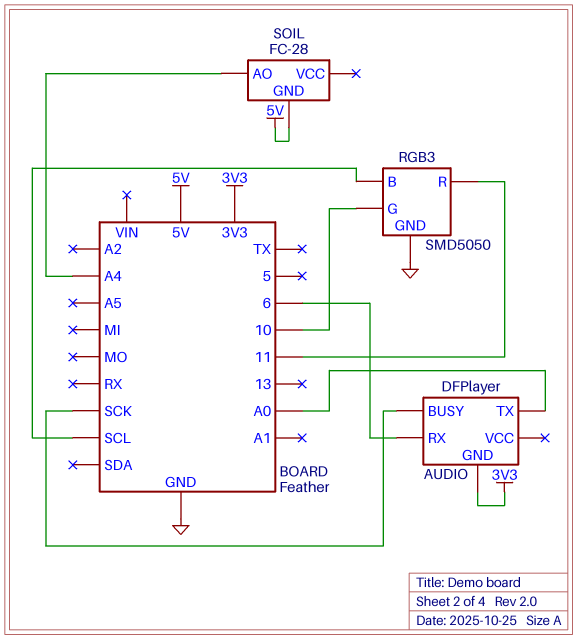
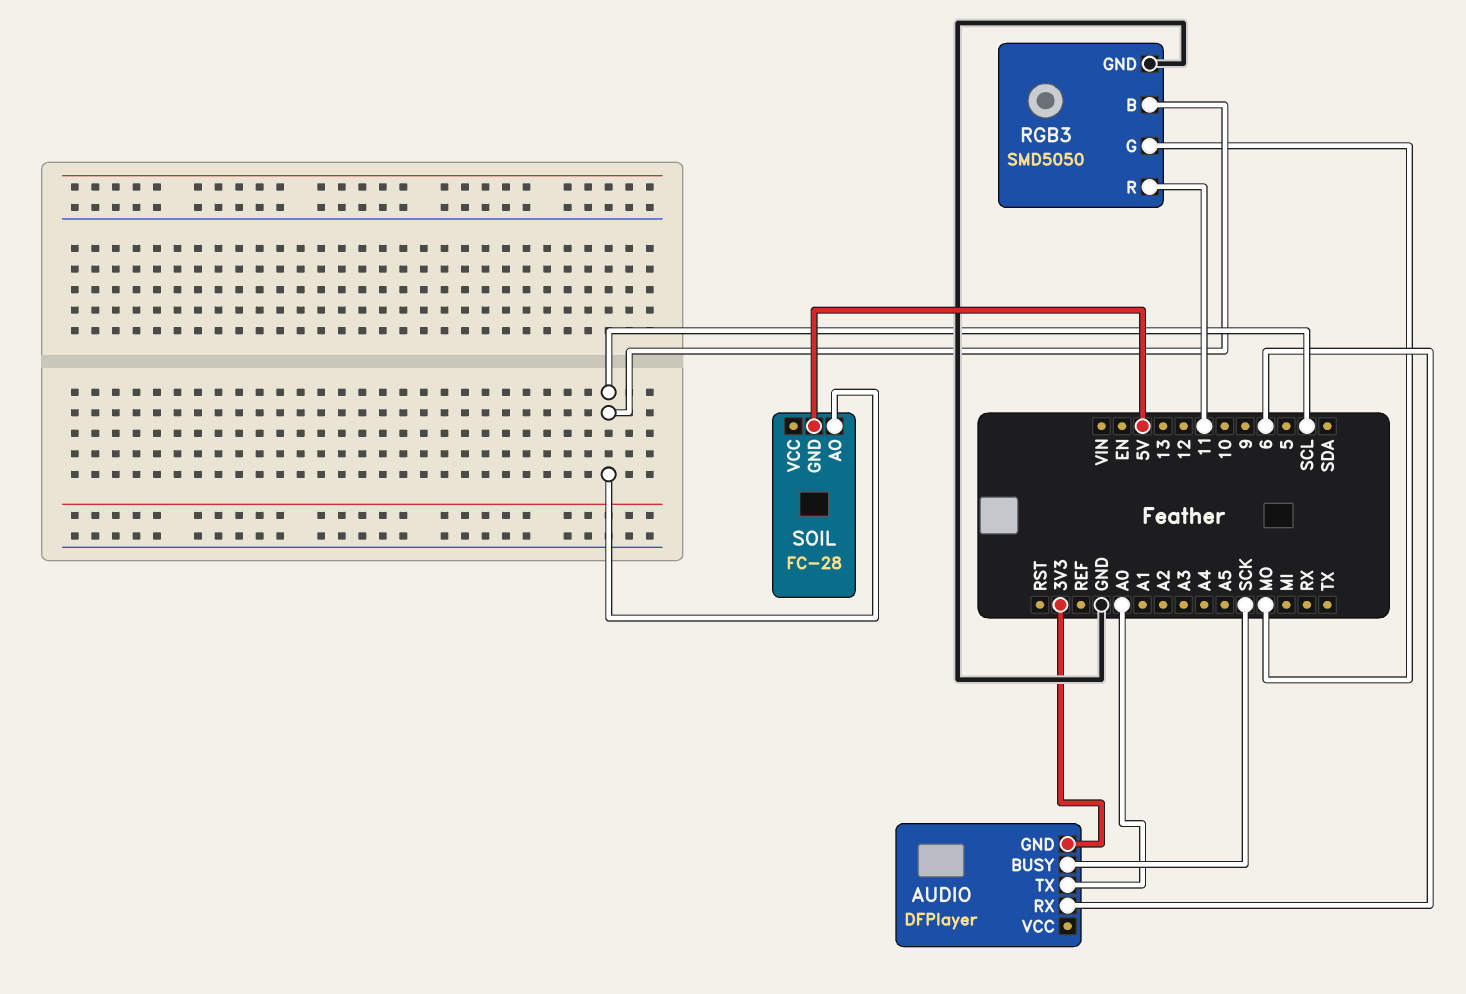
RGB3 pin G: 10 -> MO
SOIL pin AO: A4 -> SCL

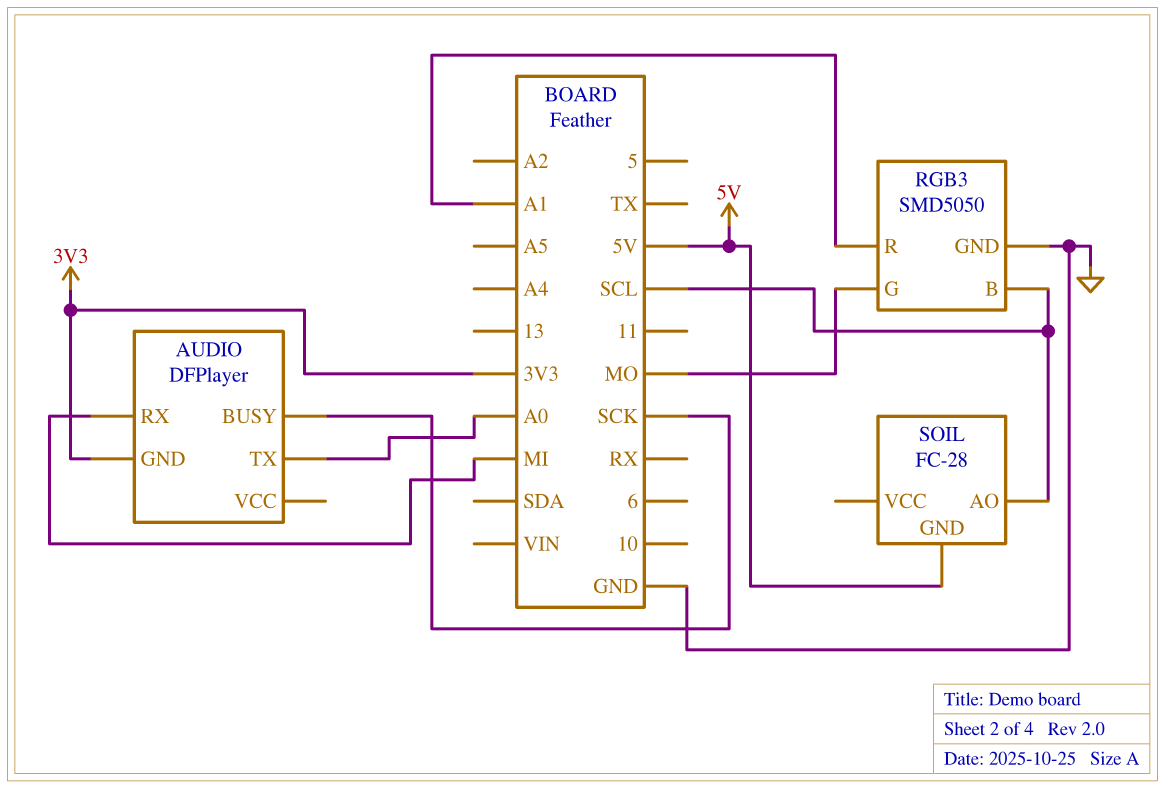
AUDIO pin RX: 6 -> MI
RGB3 pin R: 11 -> A1

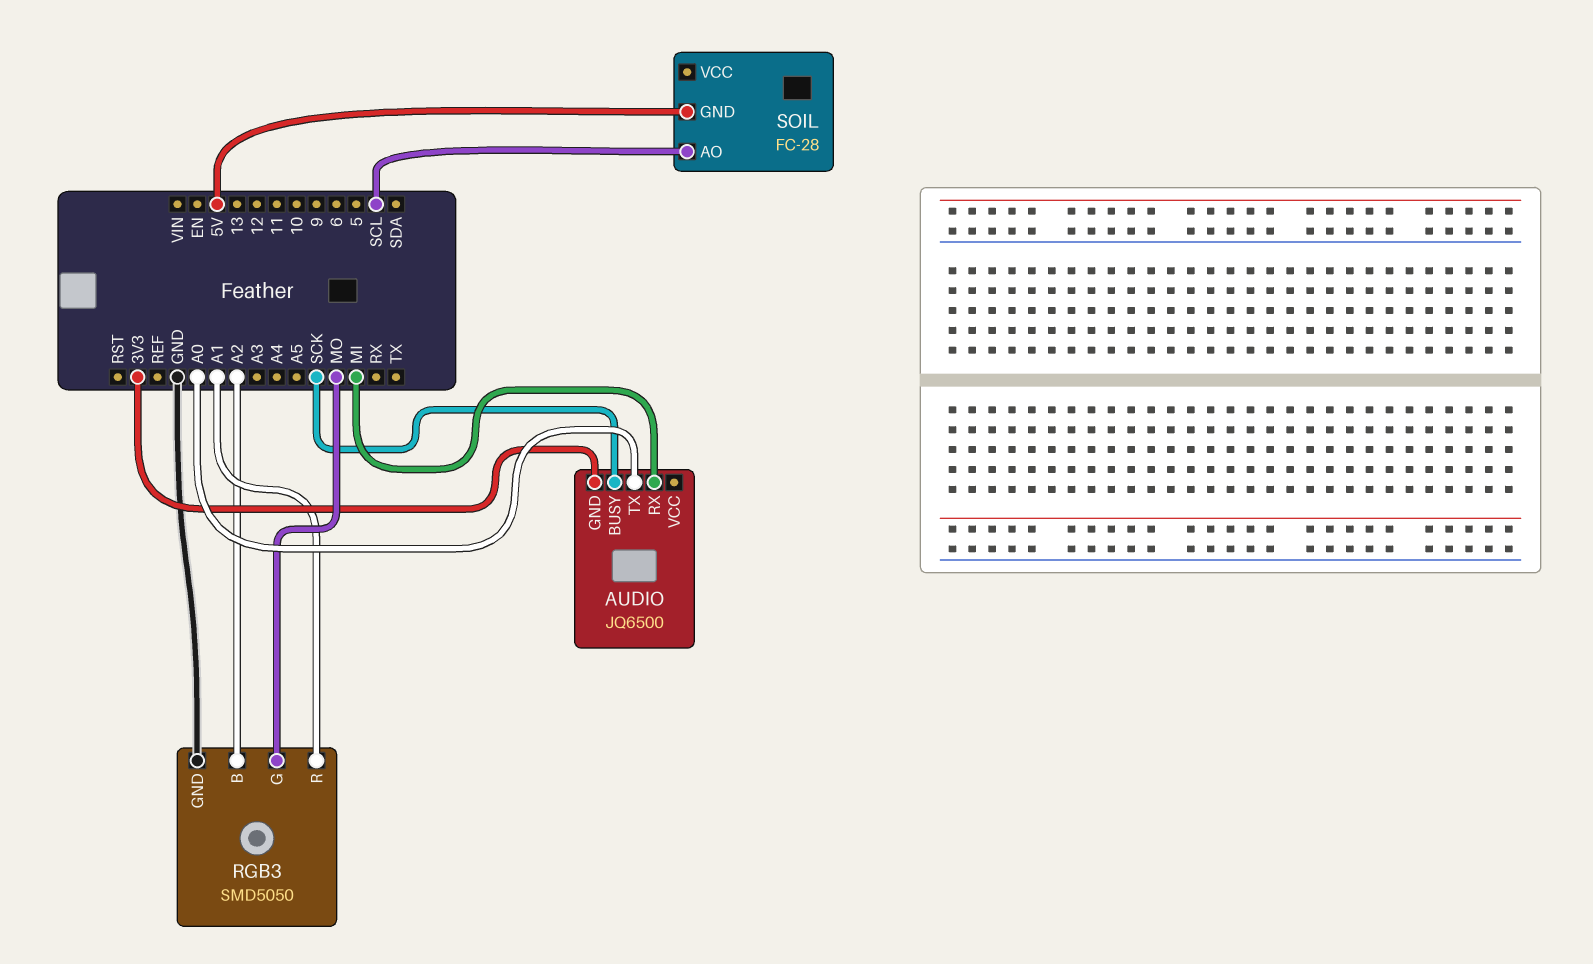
AUDIO: DFPlayer -> JQ6500
RGB3 pin B: SCL -> A2

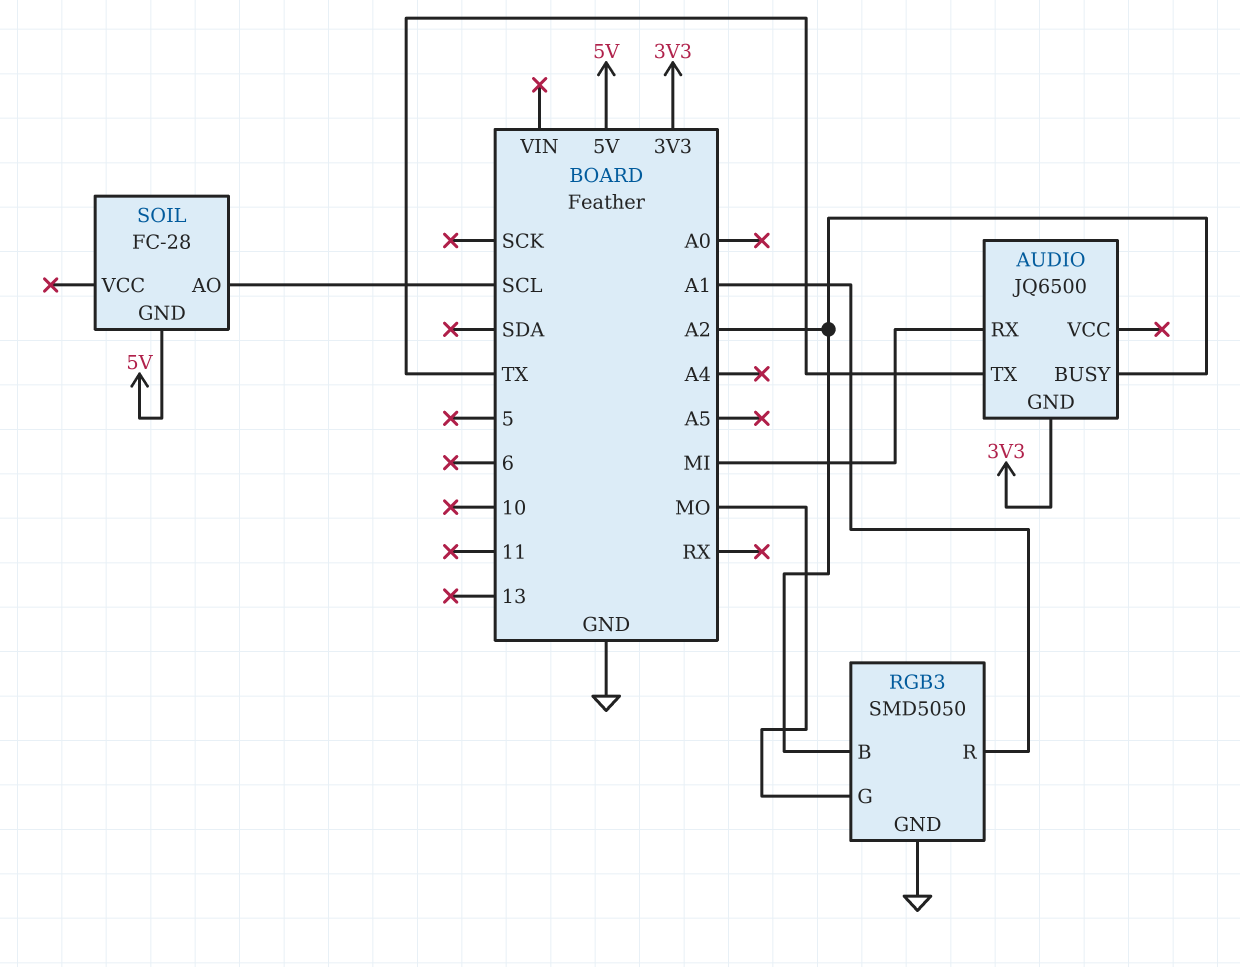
AUDIO pin BUSY: SCK -> A2
AUDIO pin TX: A0 -> TX

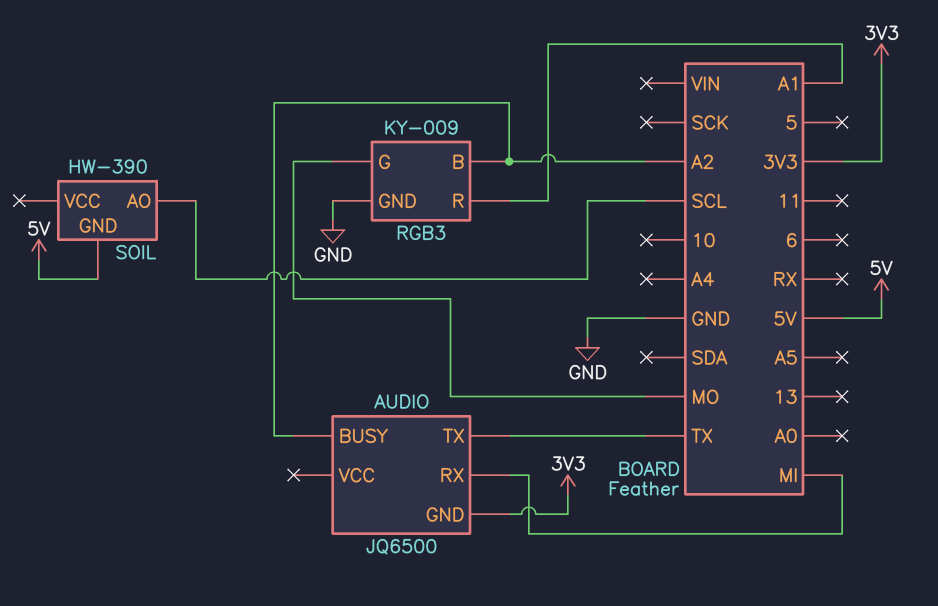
RGB3: SMD5050 -> KY-009
SOIL: FC-28 -> HW-390

